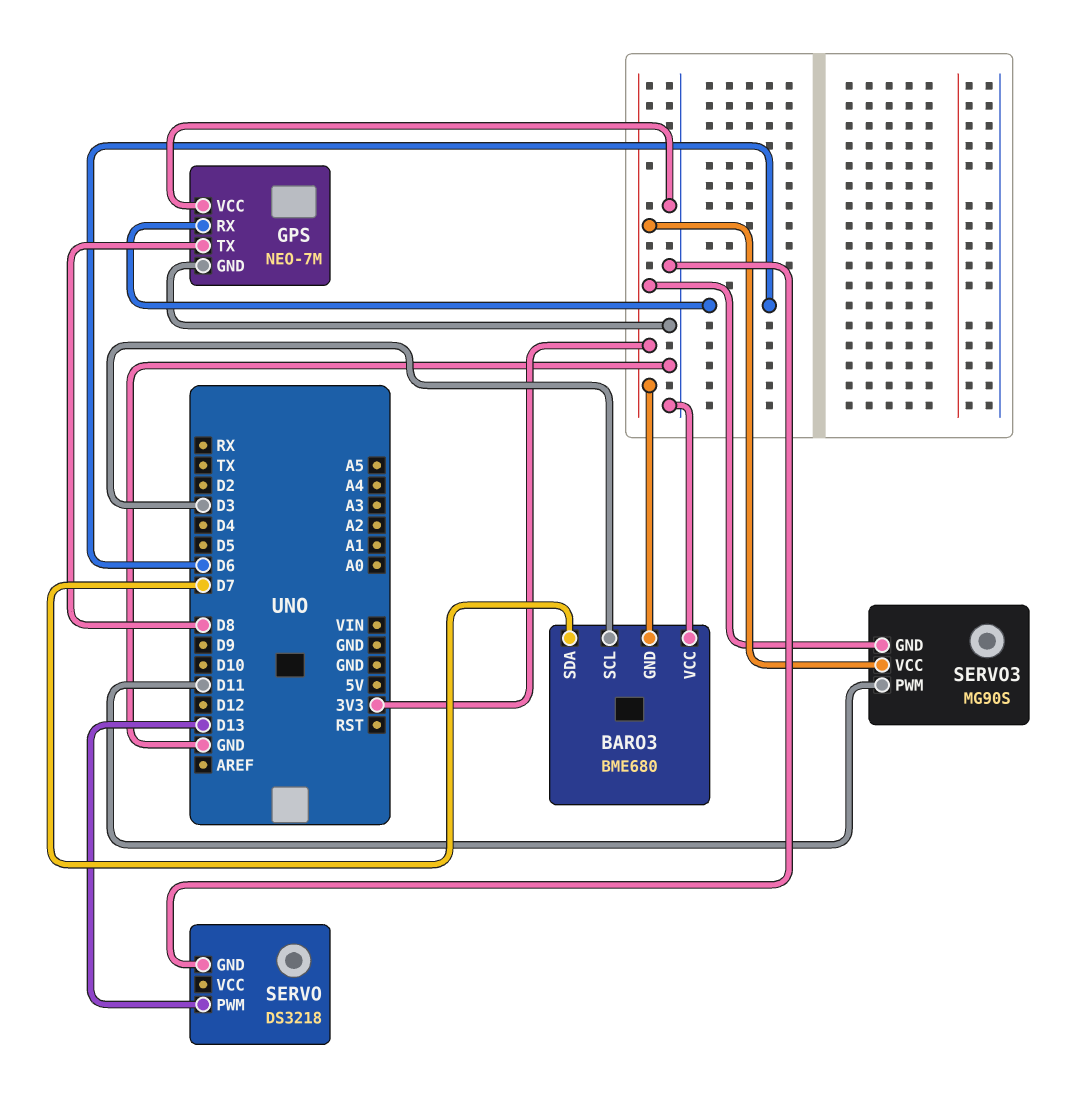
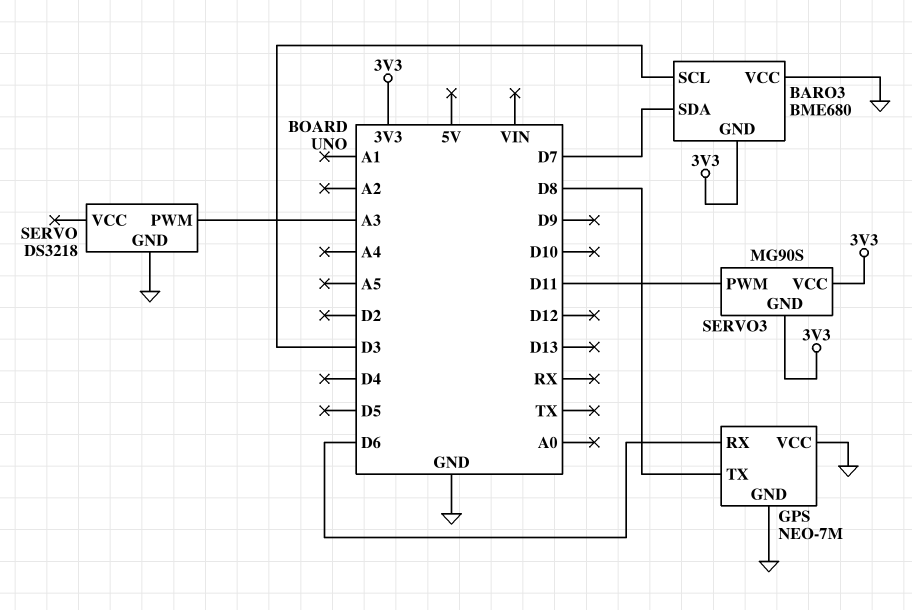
SERVO pin PWM: D13 -> A3

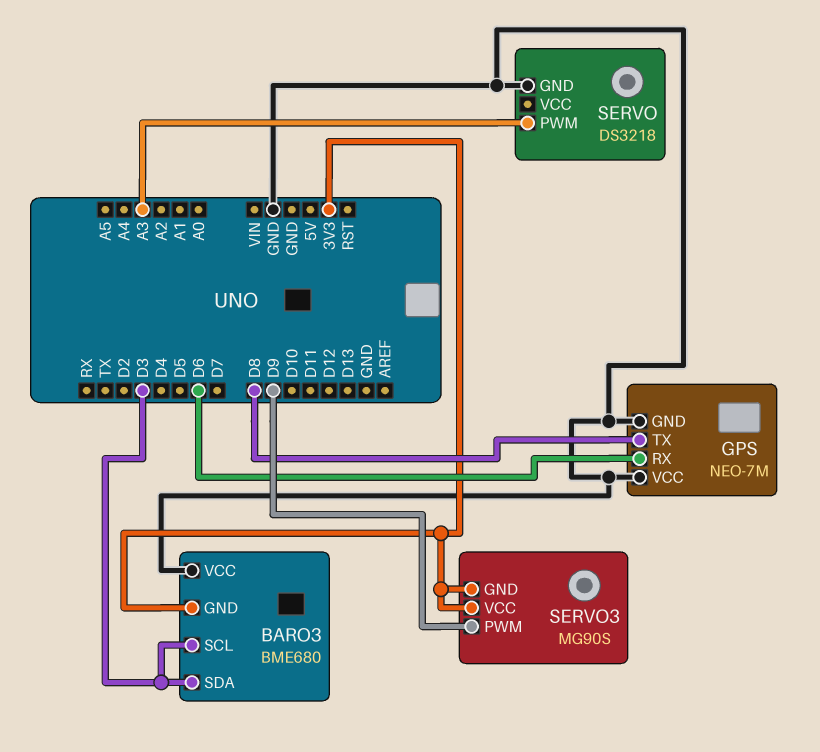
BARO3 pin SDA: D7 -> D3
SERVO3 pin PWM: D11 -> D9

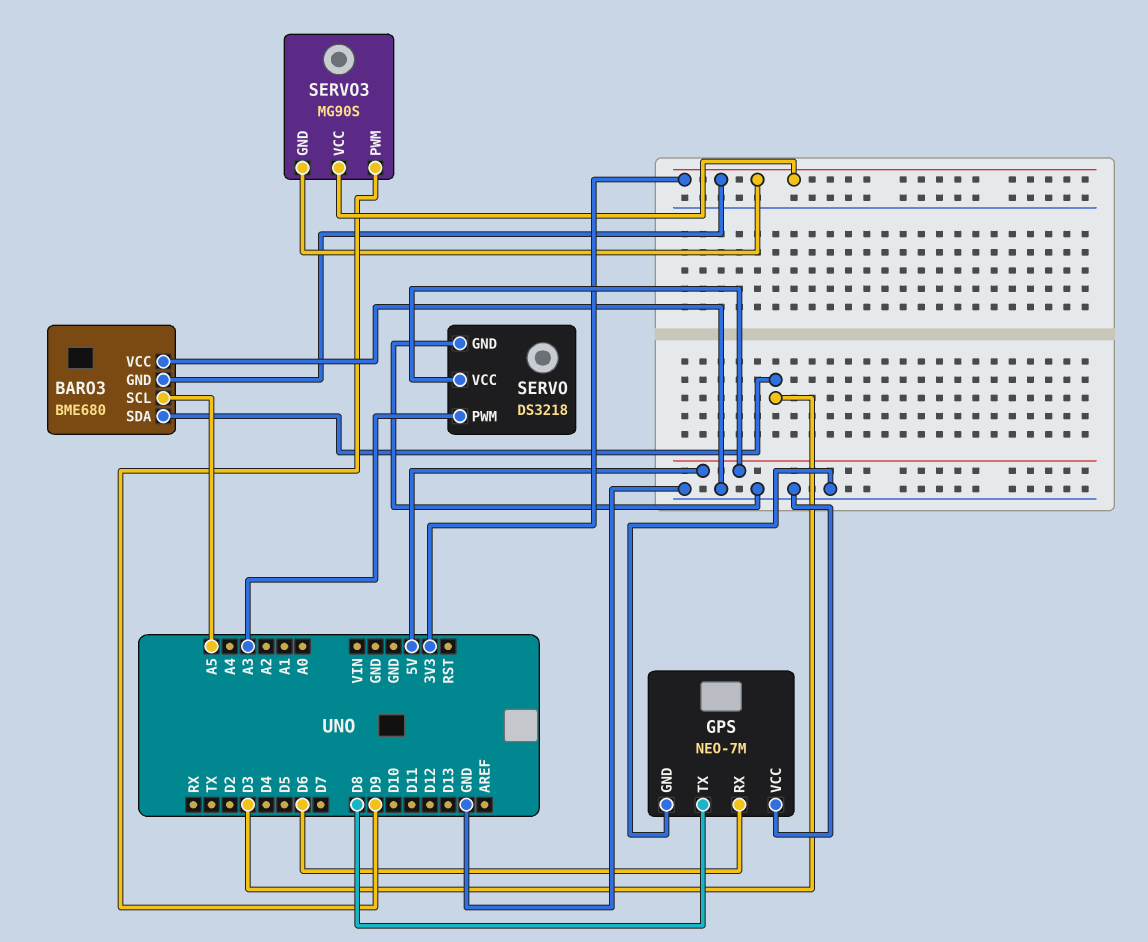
BARO3 pin SCL: D3 -> A5
SERVO pin VCC: none -> 5V

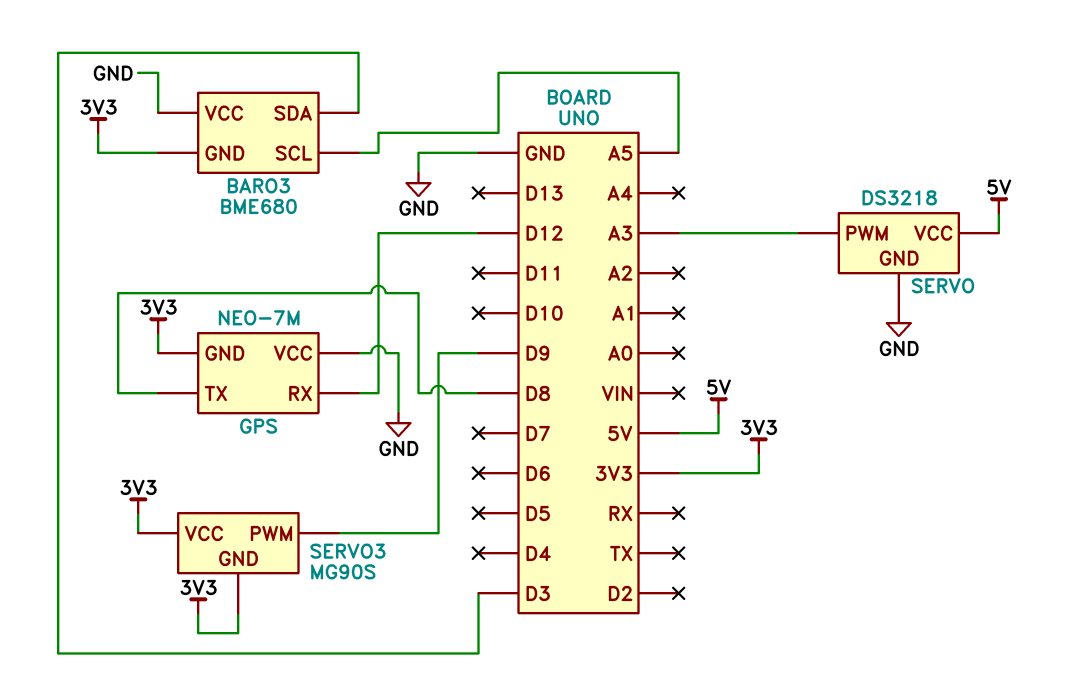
GPS pin GND: GND -> 3V3
GPS pin RX: D6 -> D12

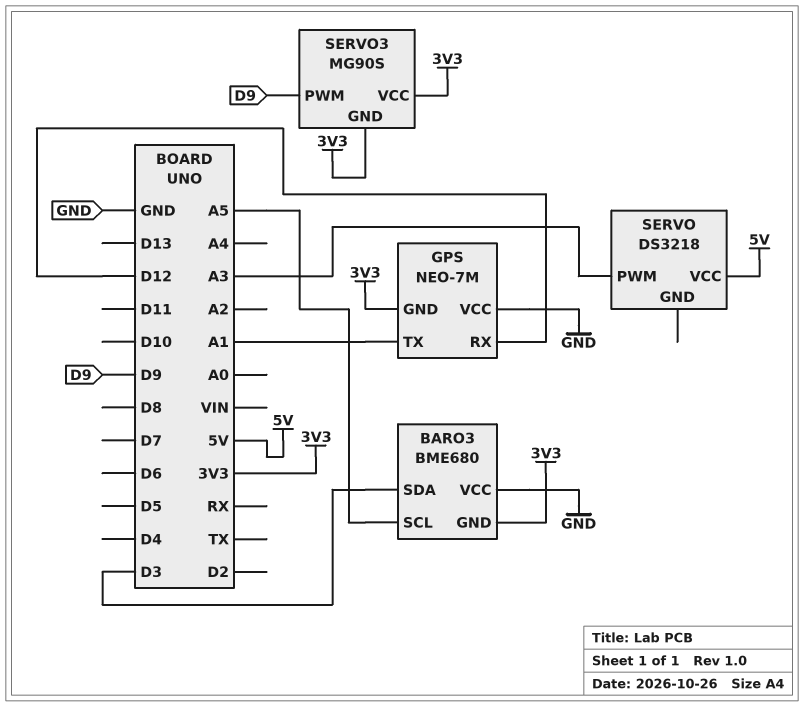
GPS pin TX: D8 -> A1
SERVO pin GND: GND -> none

